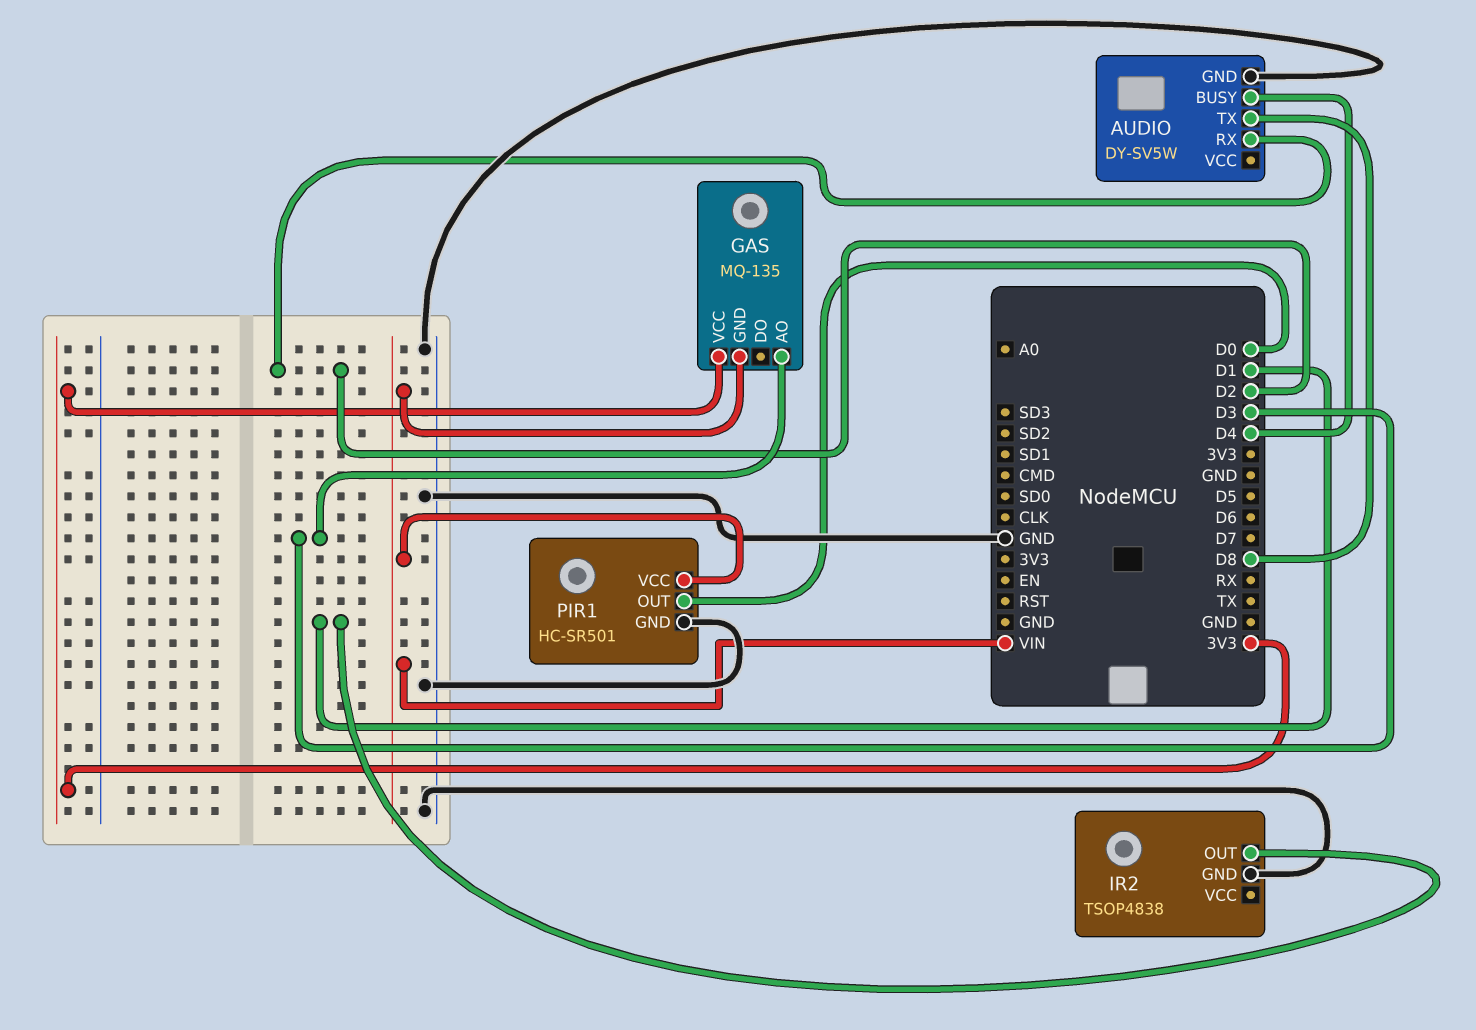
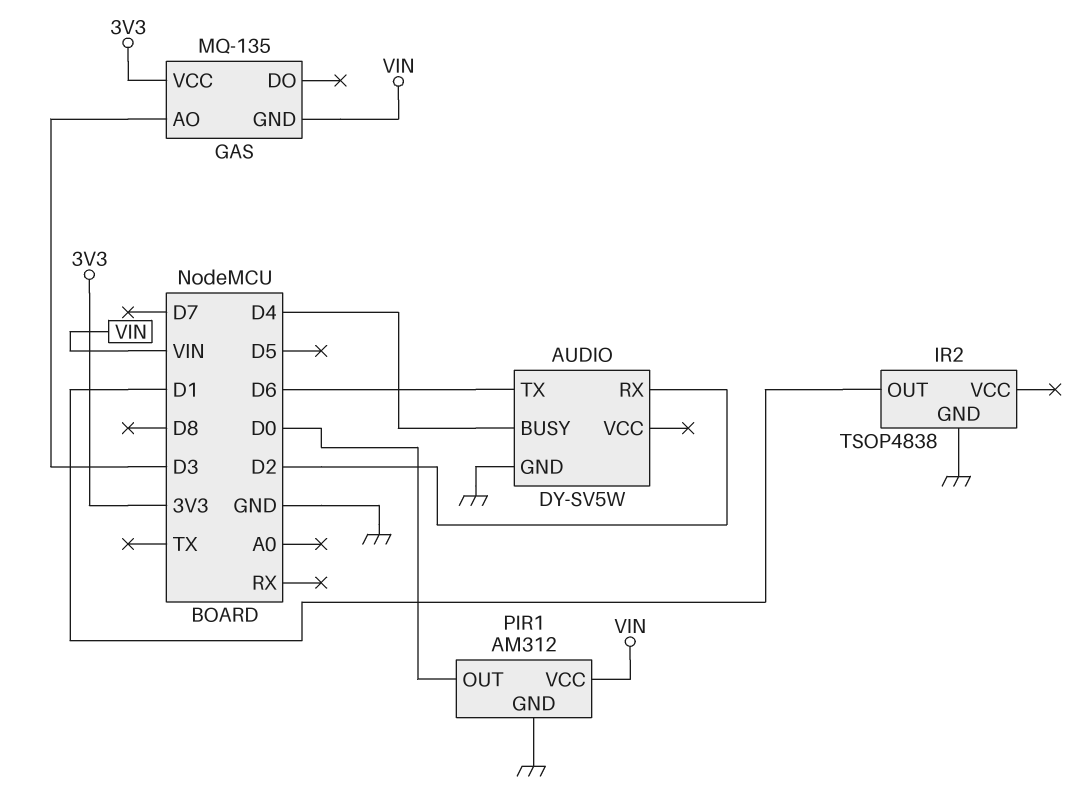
AUDIO pin TX: D8 -> D6
PIR1: HC-SR501 -> AM312

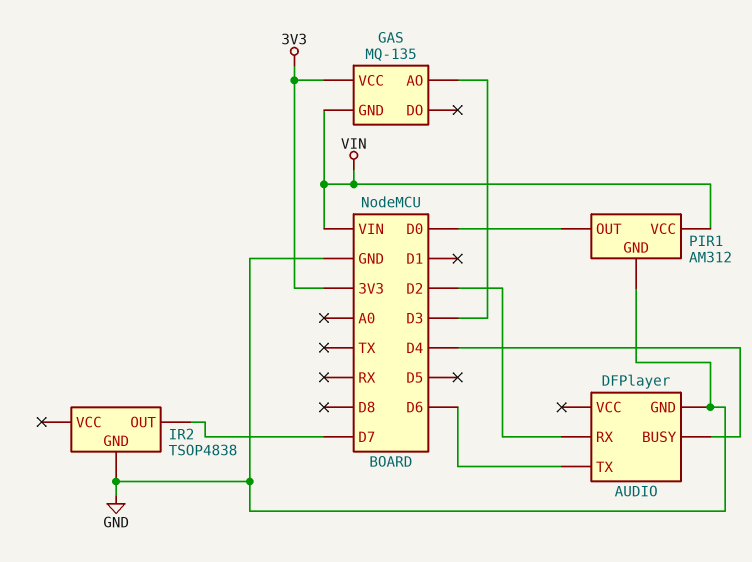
AUDIO: DY-SV5W -> DFPlayer
IR2 pin OUT: D1 -> D7

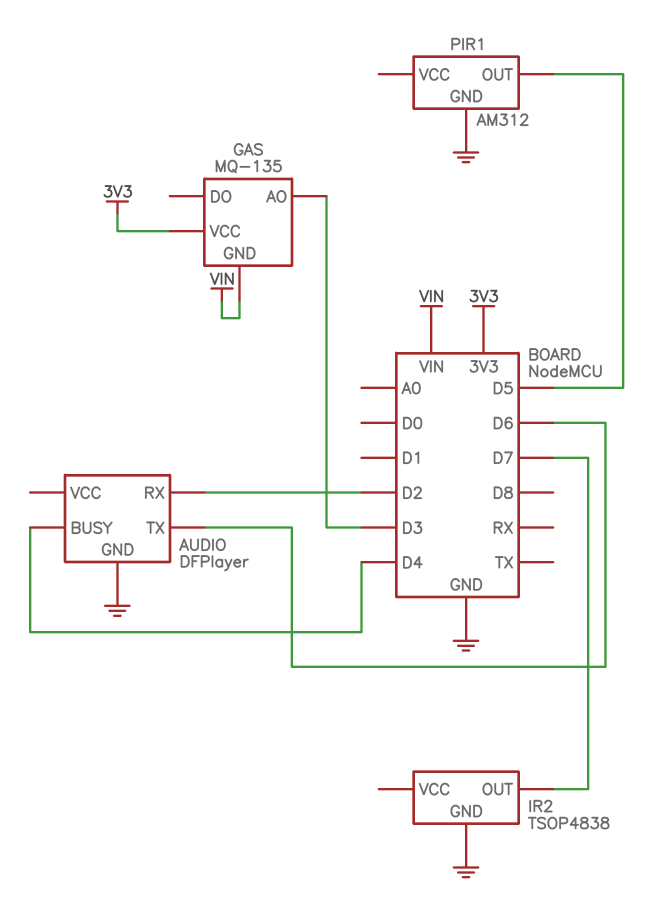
PIR1 pin OUT: D0 -> D5
PIR1 pin VCC: VIN -> none

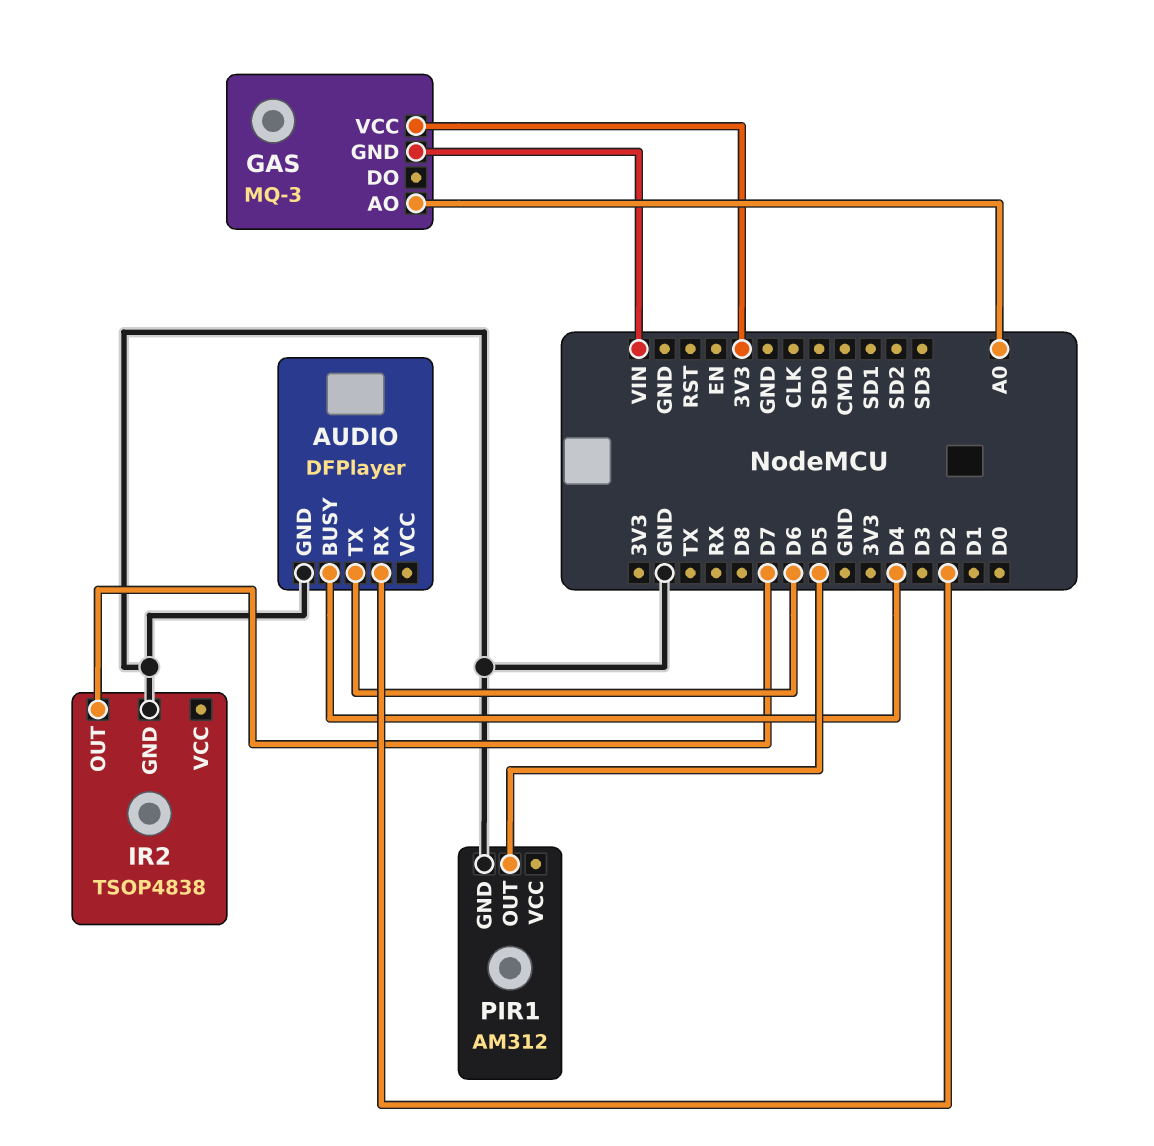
GAS: MQ-135 -> MQ-3
GAS pin AO: D3 -> A0

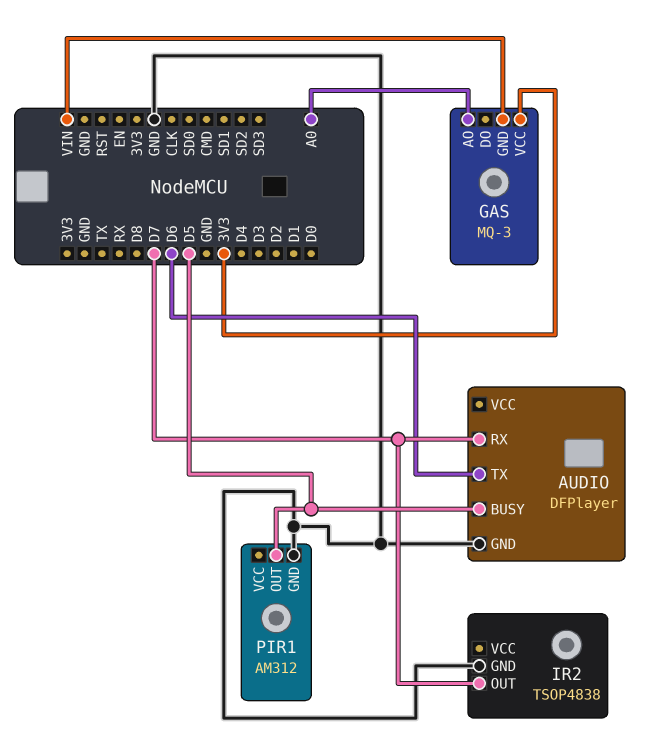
AUDIO pin BUSY: D4 -> D5
AUDIO pin RX: D2 -> D7

